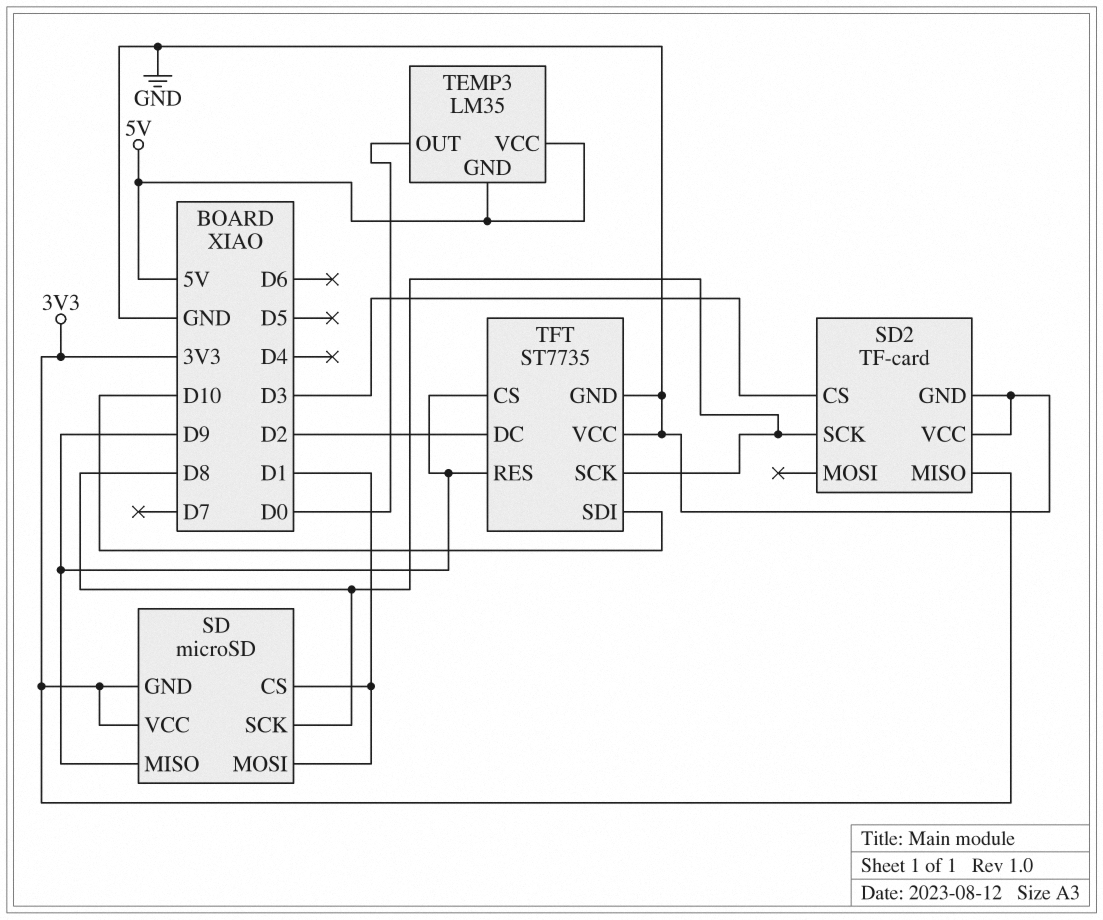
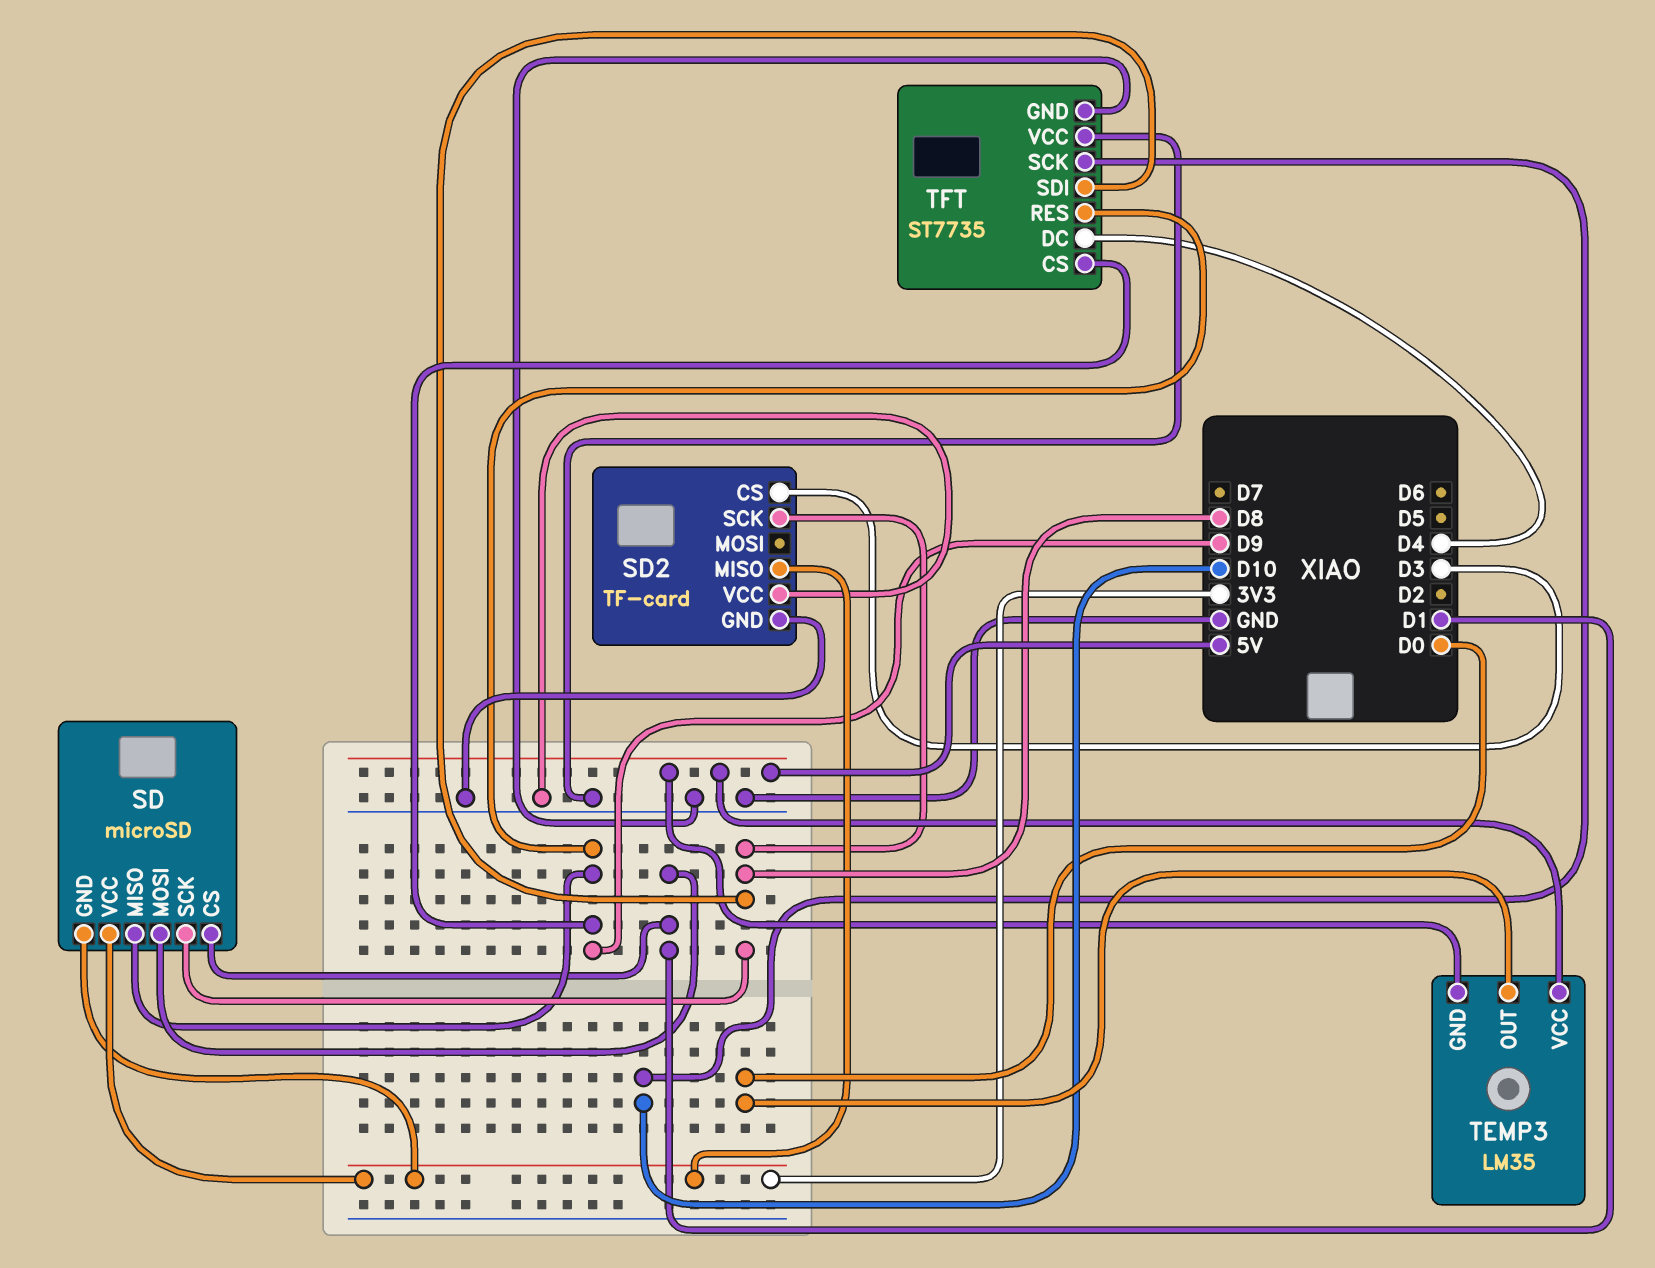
TFT pin DC: D2 -> D4
TFT pin SCK: D8 -> D10
TFT pin SDI: D10 -> D8

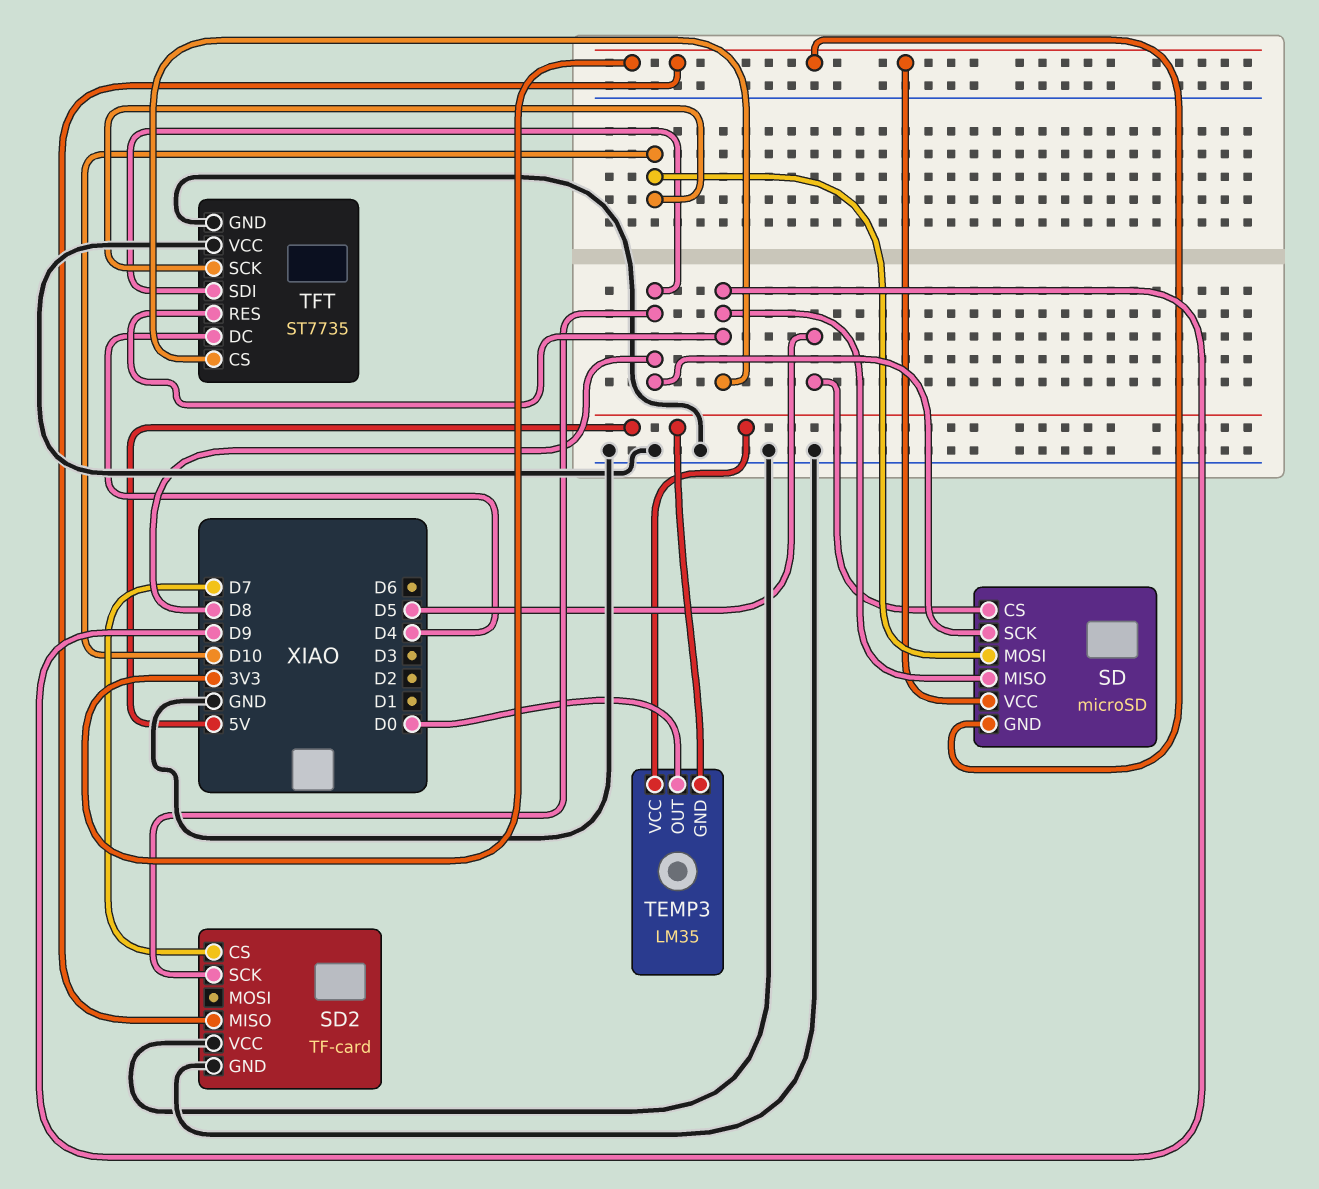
SD pin CS: D1 -> D5
SD pin MOSI: D1 -> D10
SD2 pin CS: D3 -> D7

